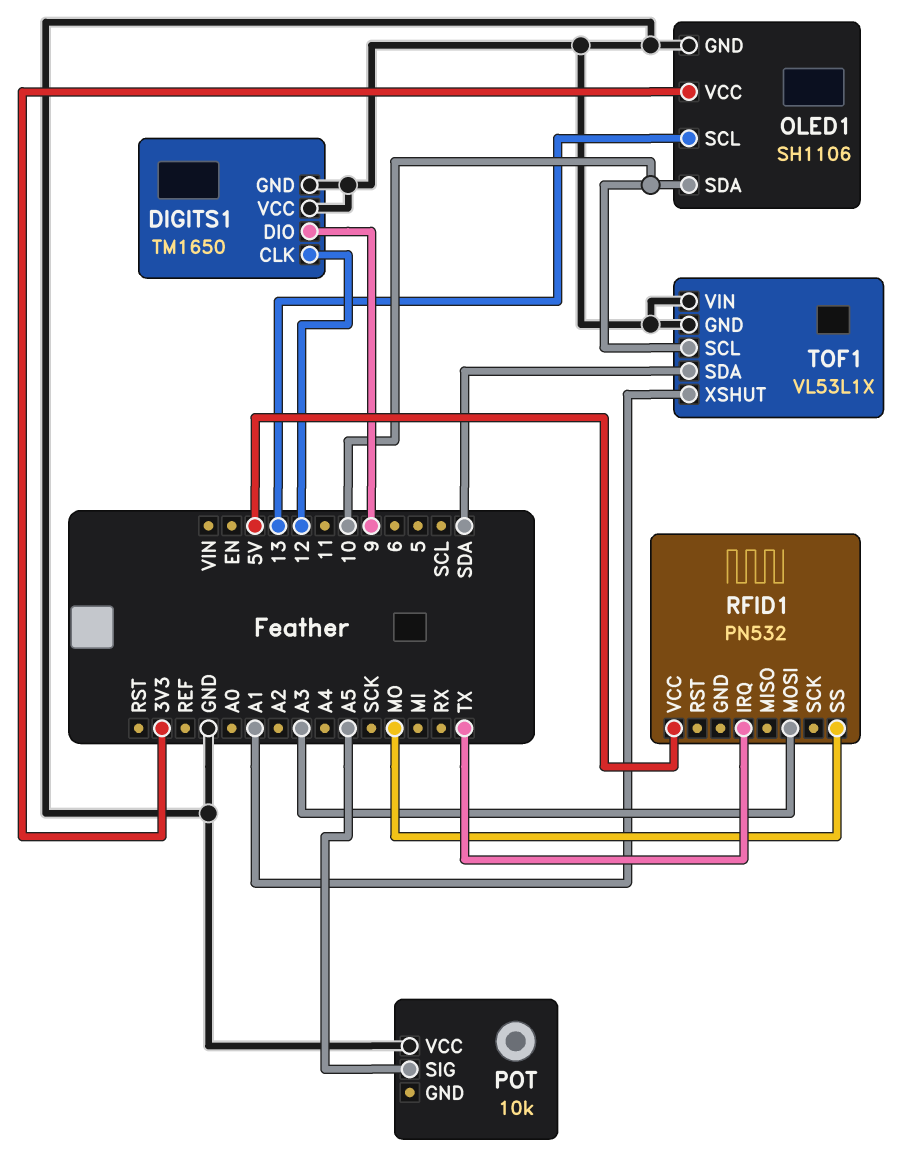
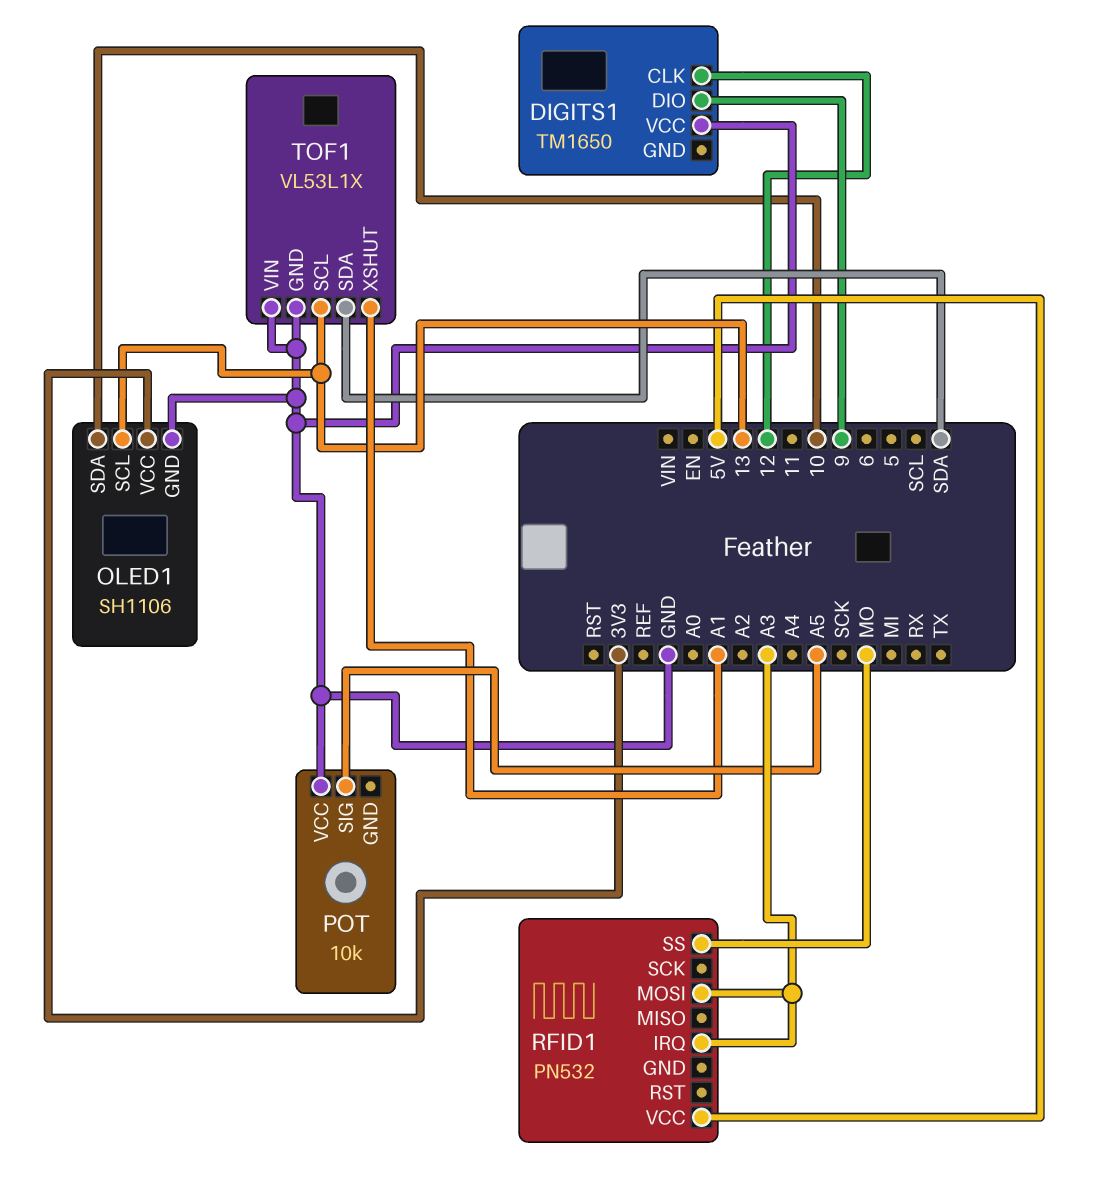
DIGITS1 pin GND: GND -> none
RFID1 pin IRQ: TX -> A3
TOF1 pin SCL: 10 -> 13

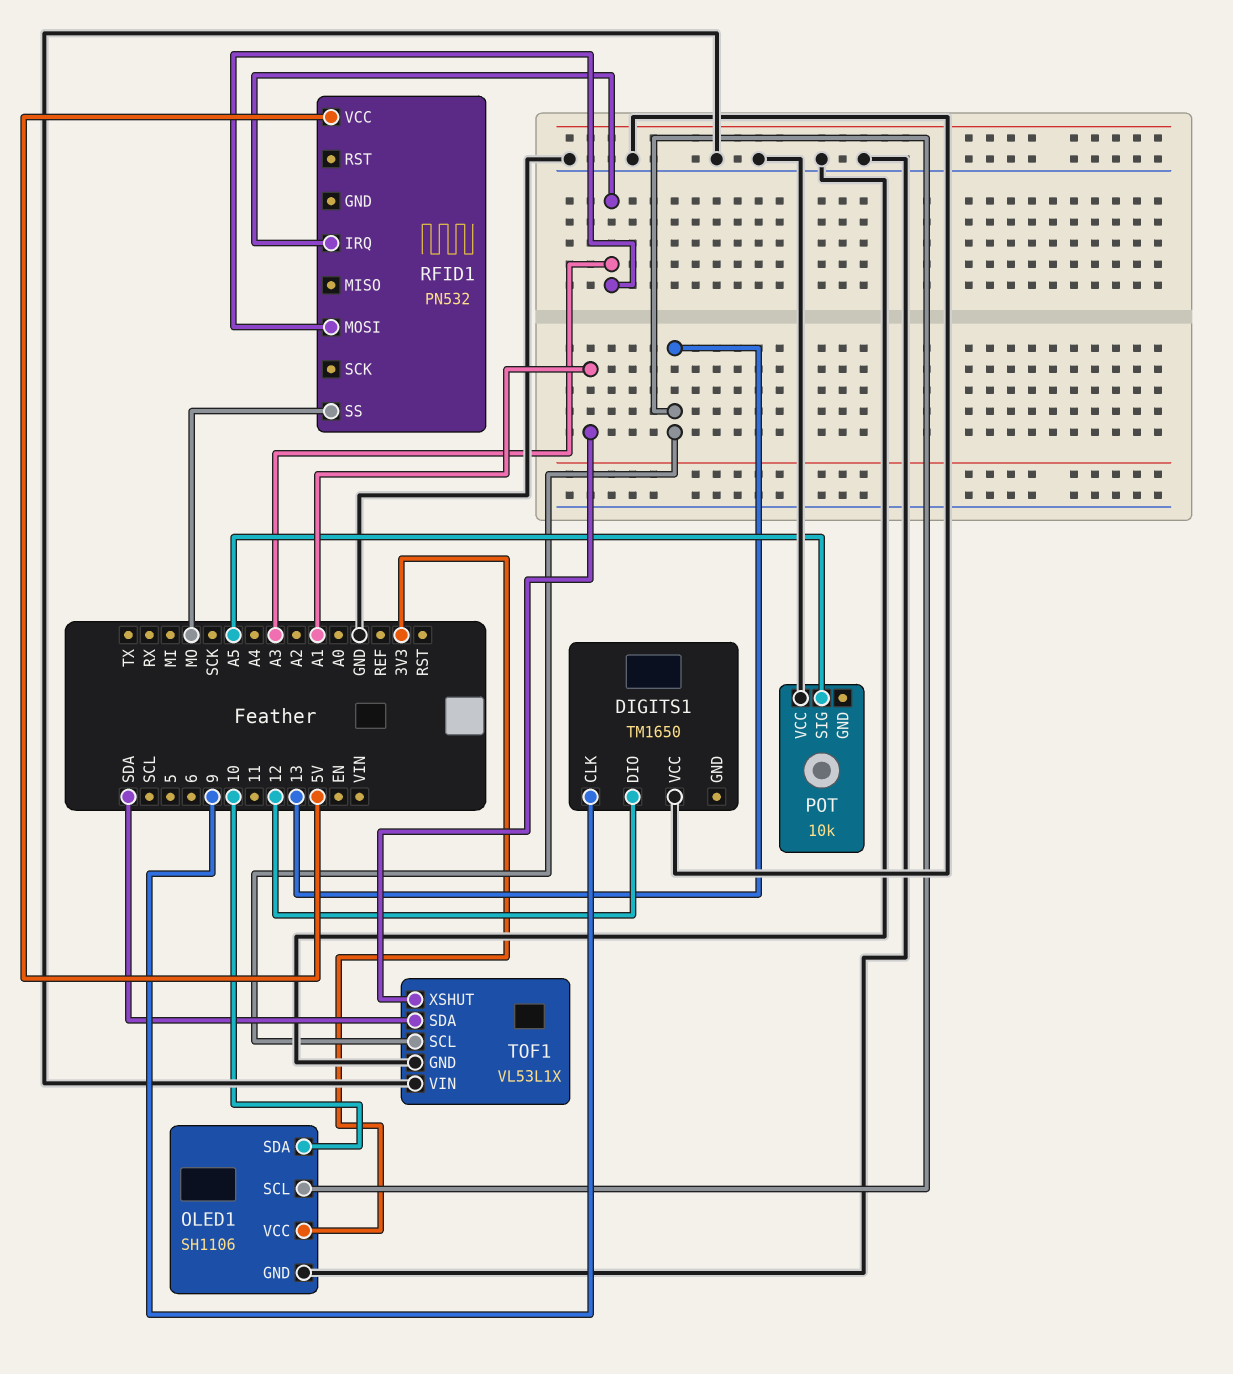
DIGITS1 pin CLK: 12 -> 9
DIGITS1 pin DIO: 9 -> 12

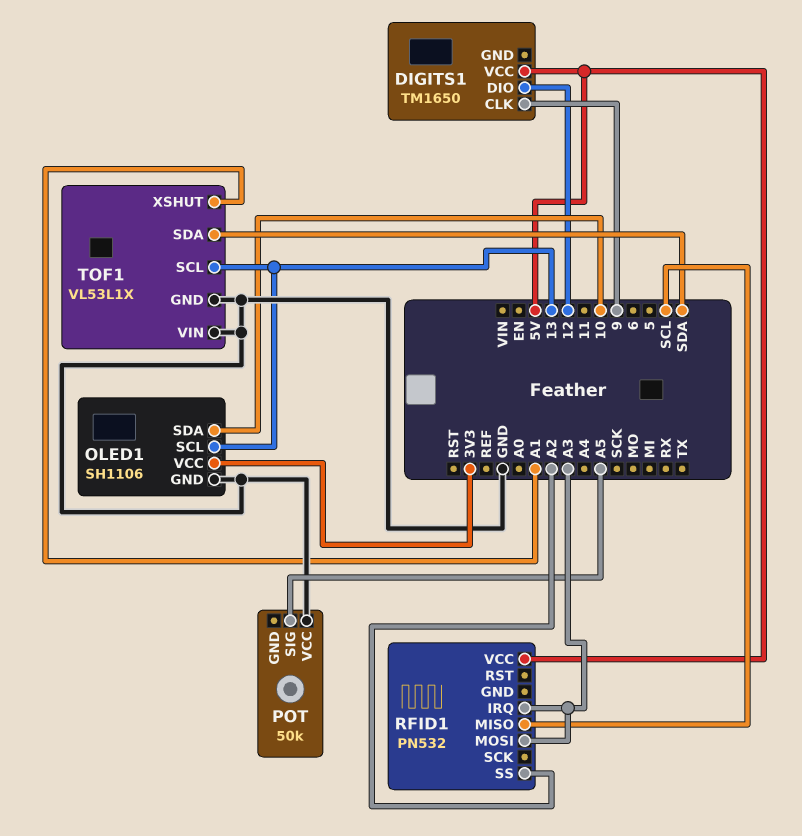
DIGITS1 pin VCC: GND -> 5V
POT: 10k -> 50k
RFID1 pin MISO: none -> SCL
RFID1 pin SS: MO -> A2

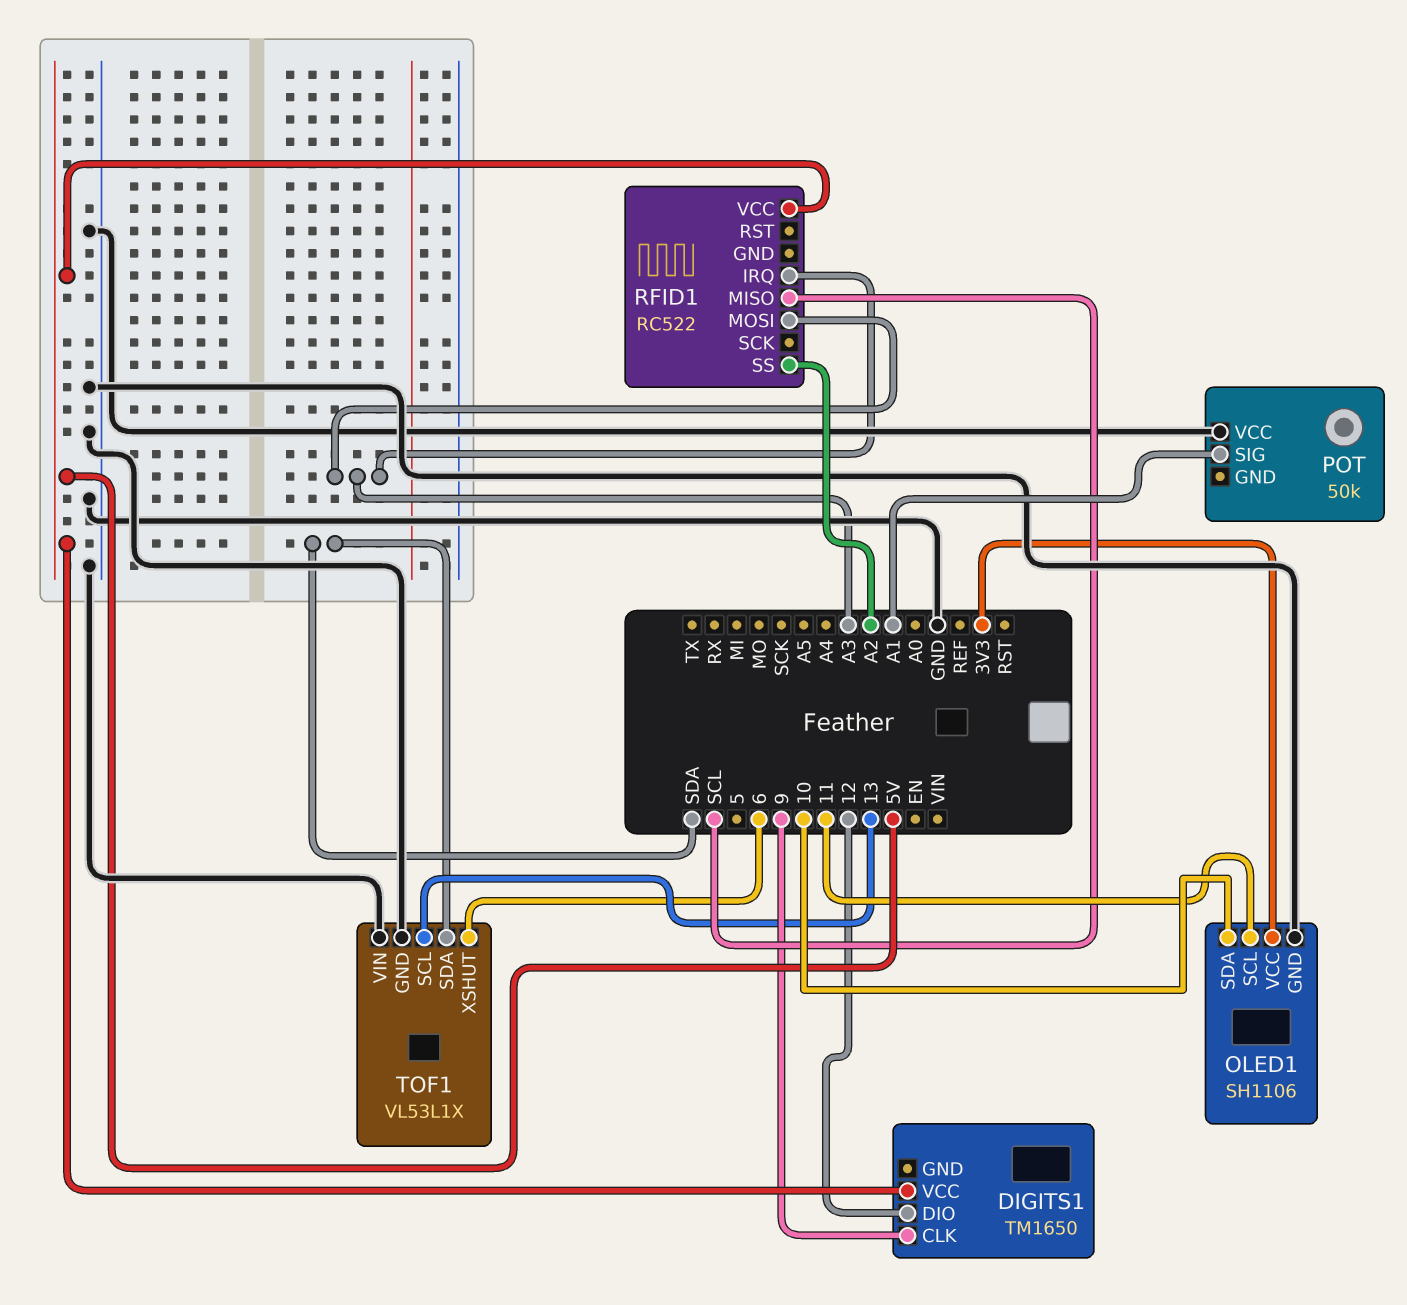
OLED1 pin SCL: 13 -> 11
POT pin SIG: A5 -> A1
RFID1: PN532 -> RC522
TOF1 pin XSHUT: A1 -> 6

